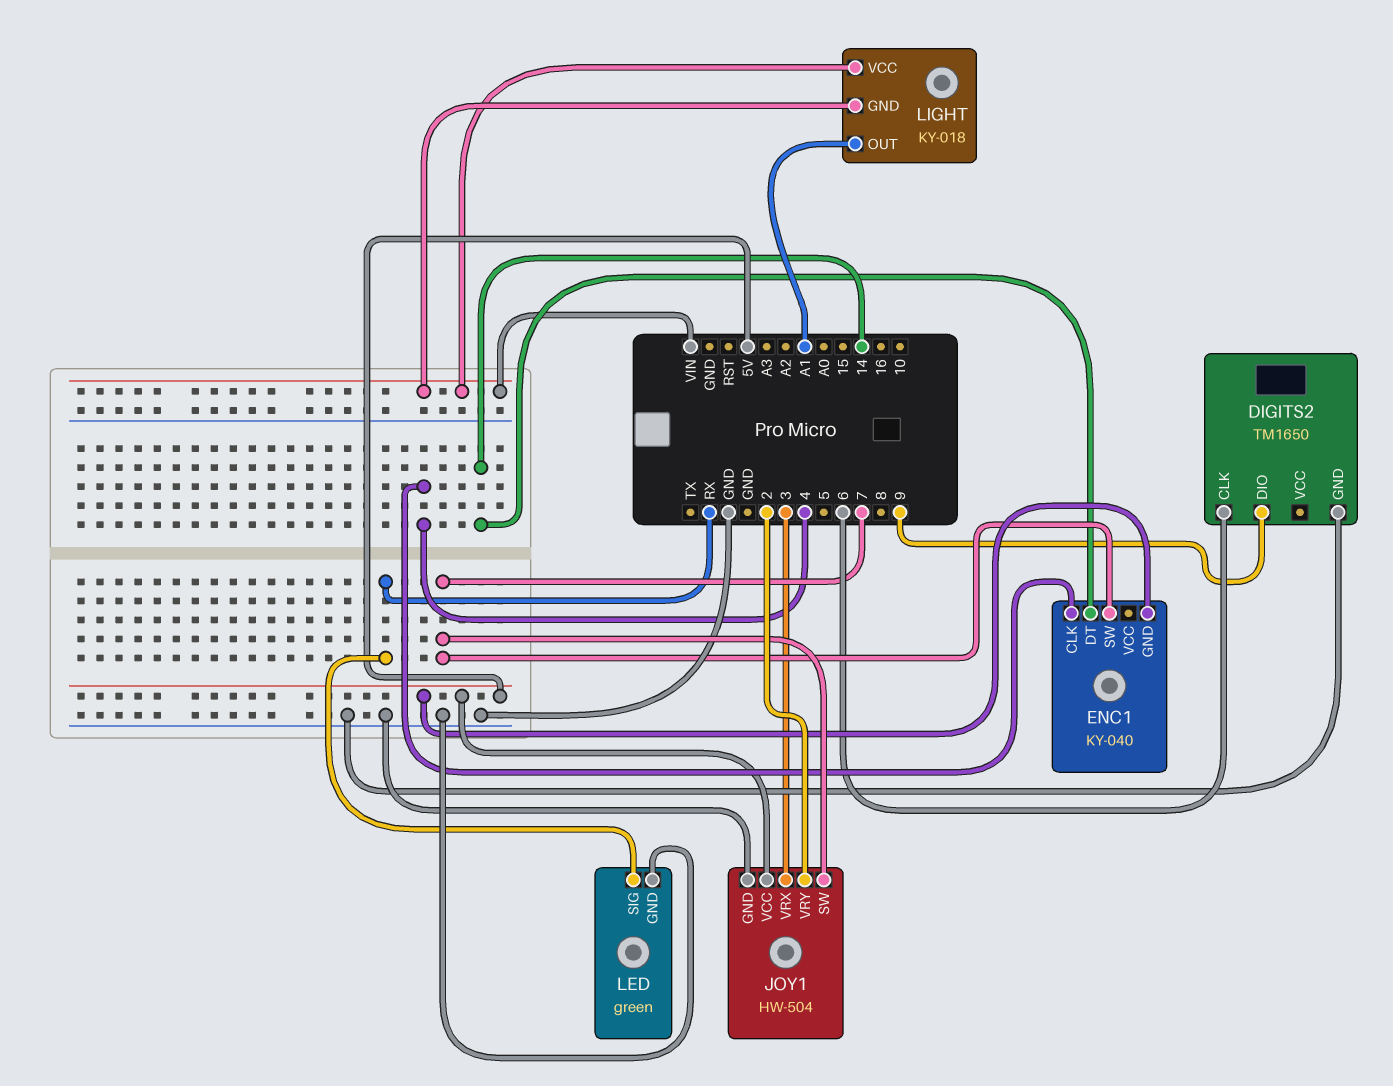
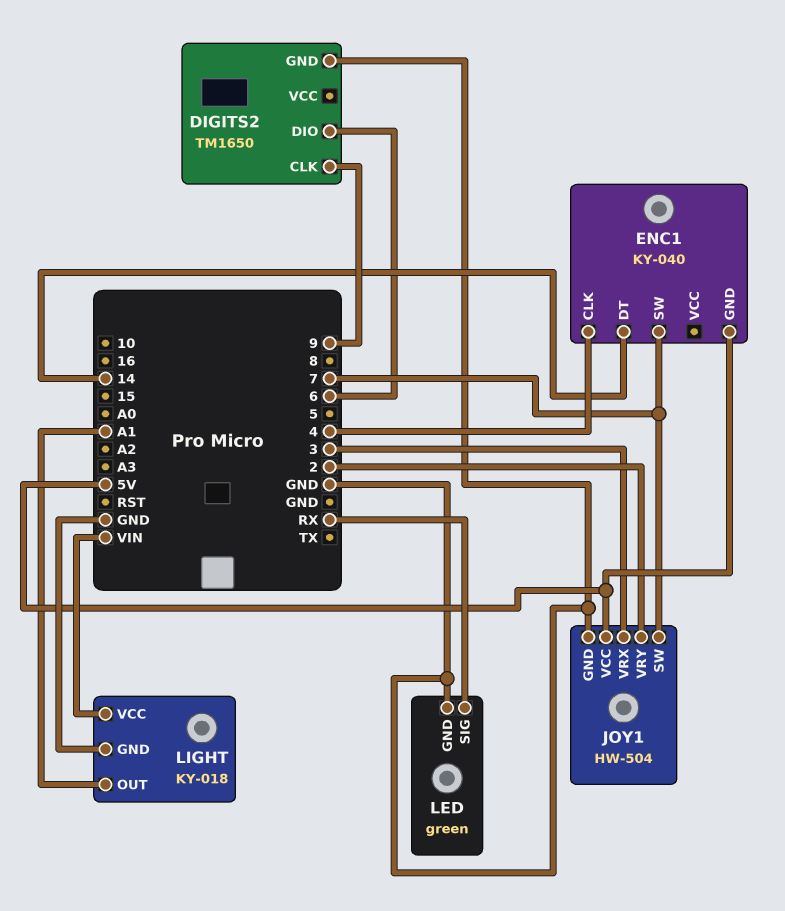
DIGITS2 pin CLK: 6 -> 9
DIGITS2 pin DIO: 9 -> 6
LIGHT pin GND: VIN -> GND

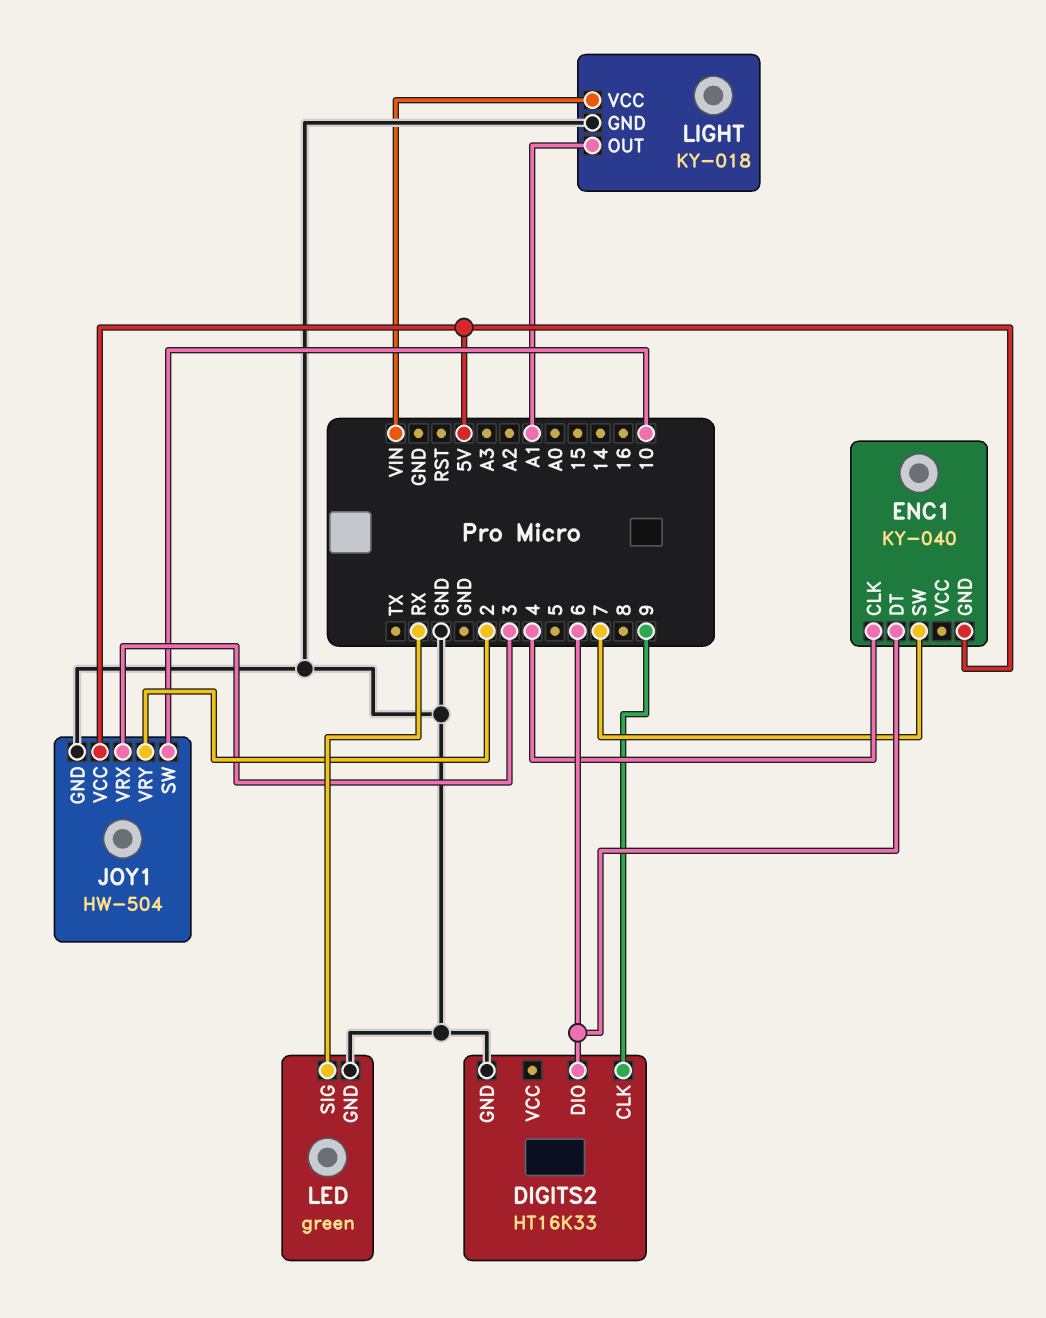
DIGITS2: TM1650 -> HT16K33
ENC1 pin DT: 14 -> 6
JOY1 pin SW: 7 -> 10

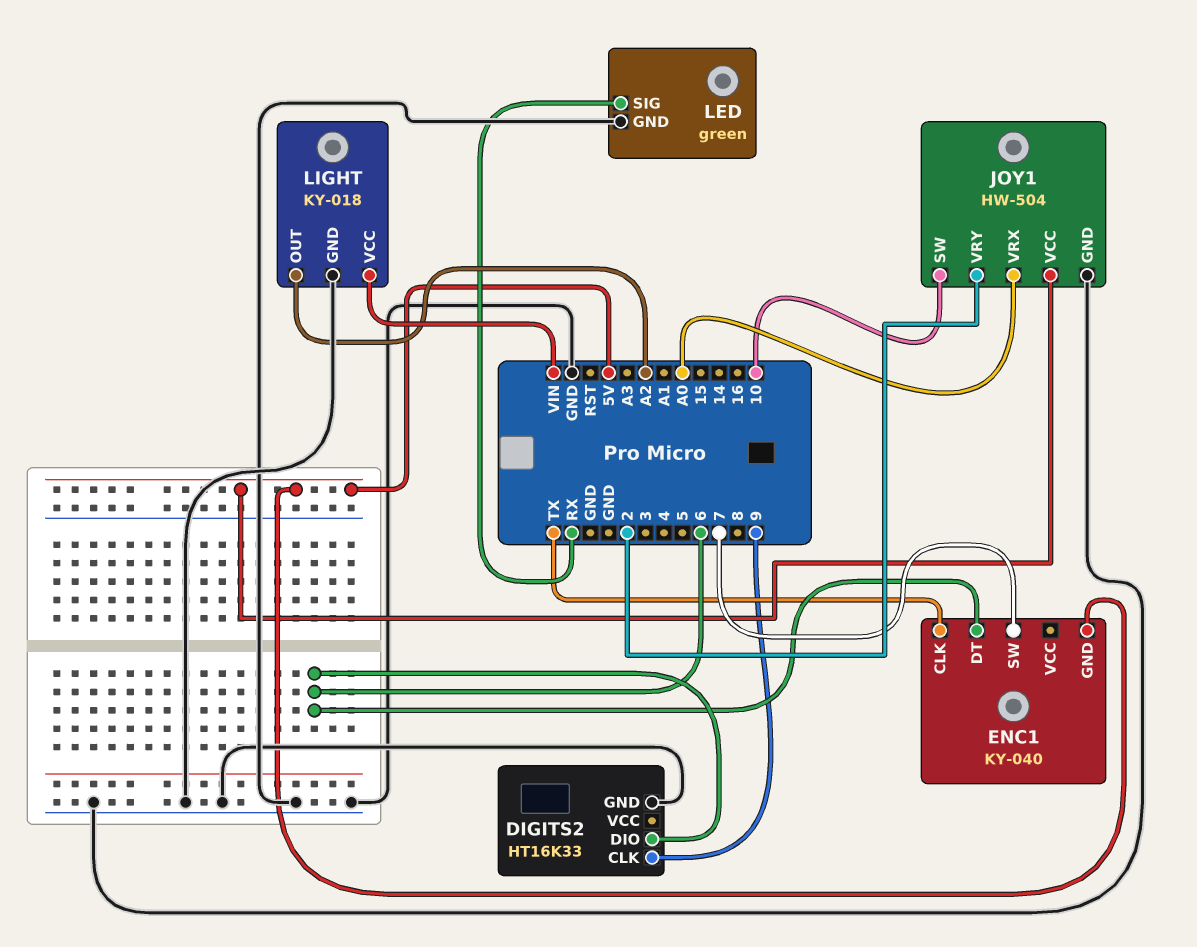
ENC1 pin CLK: 4 -> TX
JOY1 pin VRX: 3 -> A0
LIGHT pin OUT: A1 -> A2

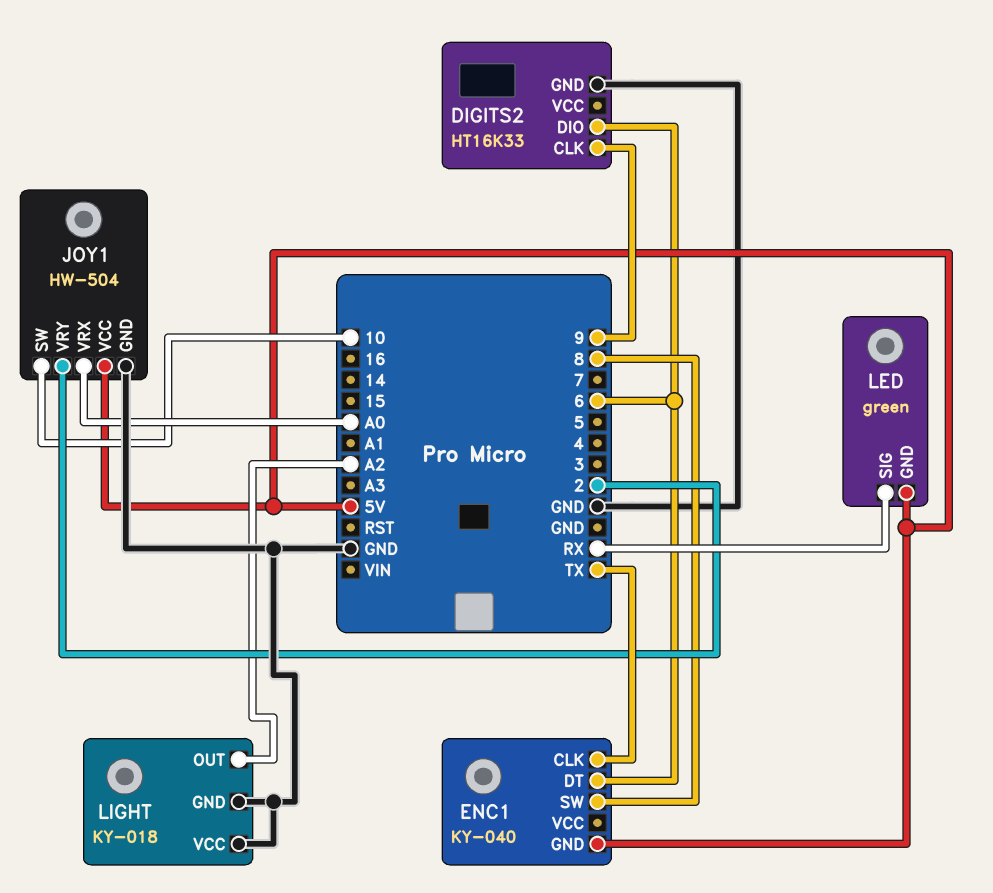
ENC1 pin SW: 7 -> 8
LED pin GND: GND -> 5V
LIGHT pin VCC: VIN -> GND

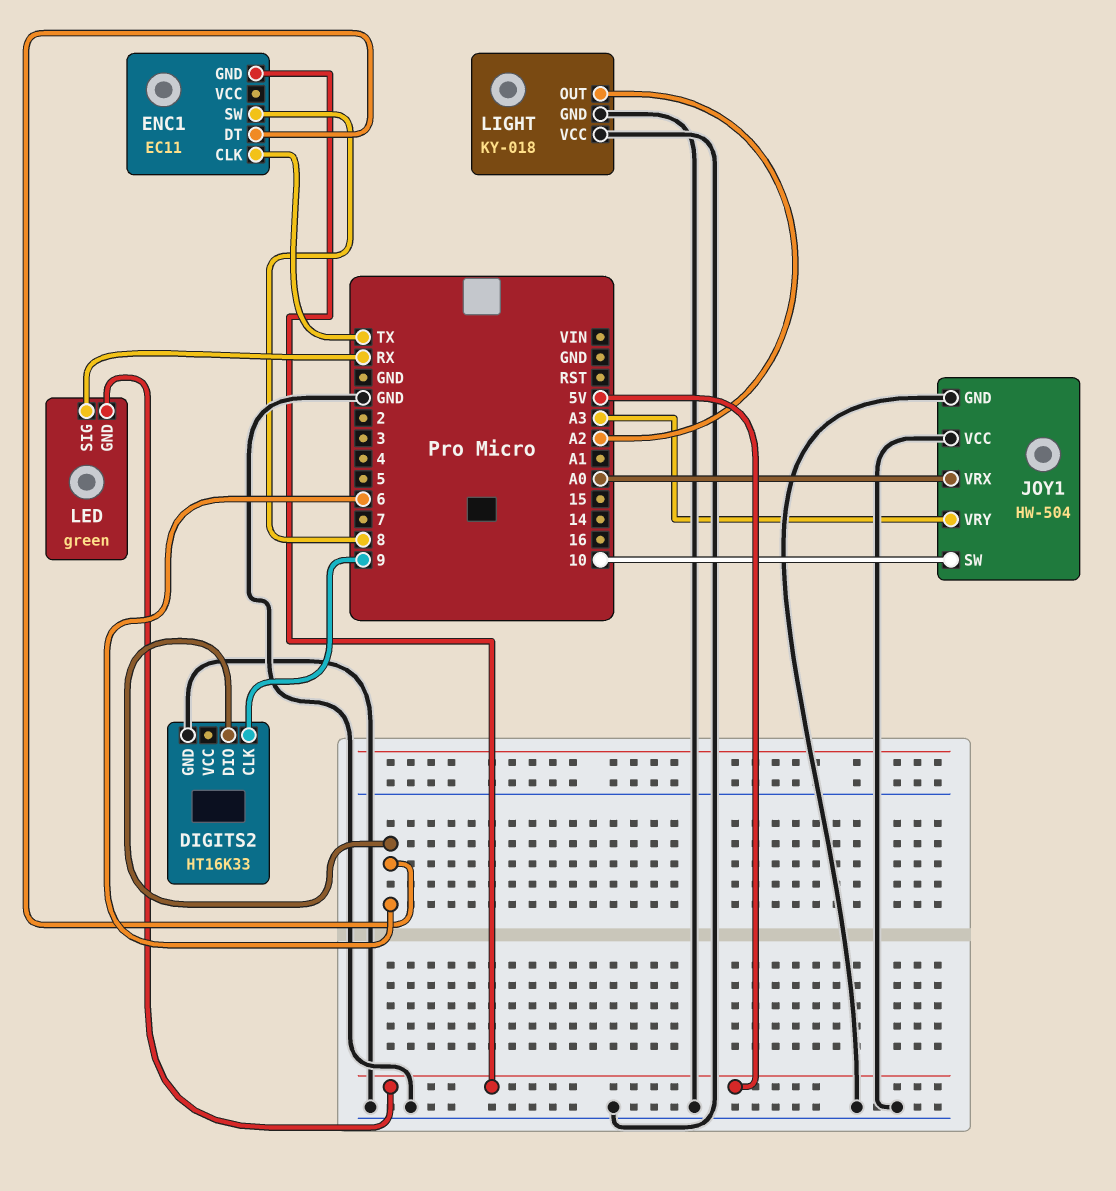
ENC1: KY-040 -> EC11
JOY1 pin VCC: 5V -> GND
JOY1 pin VRY: 2 -> A3

